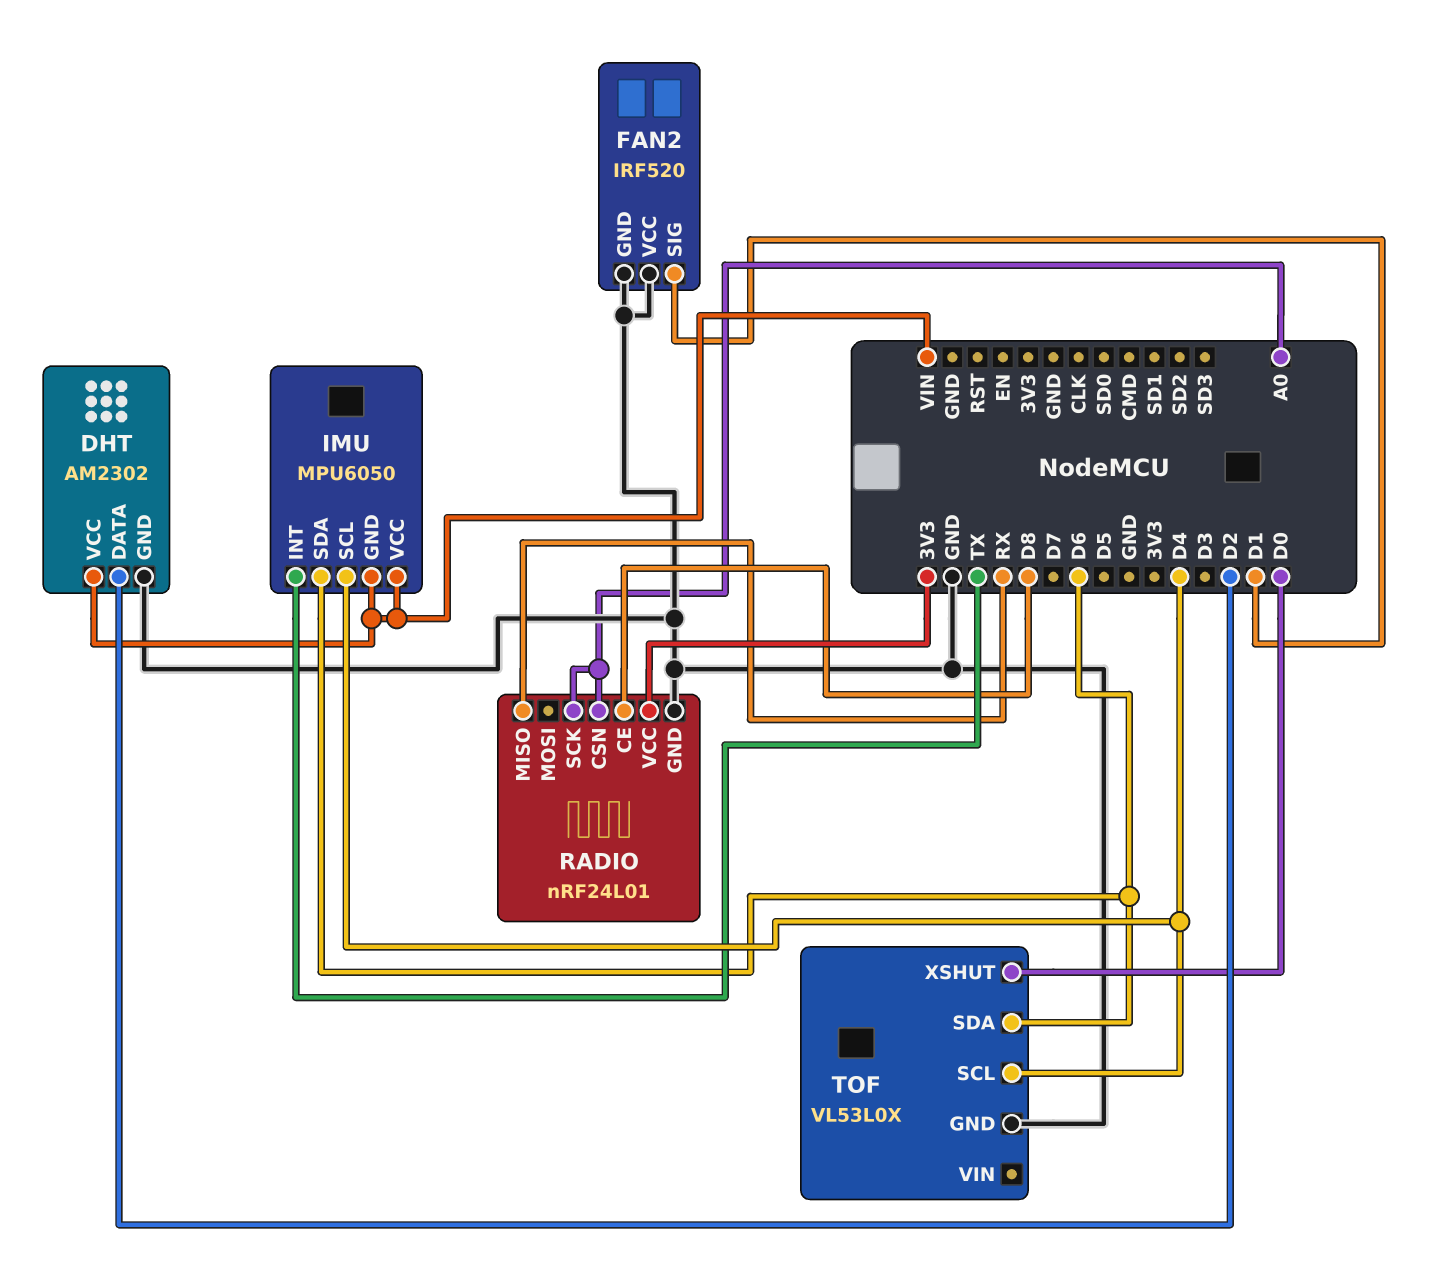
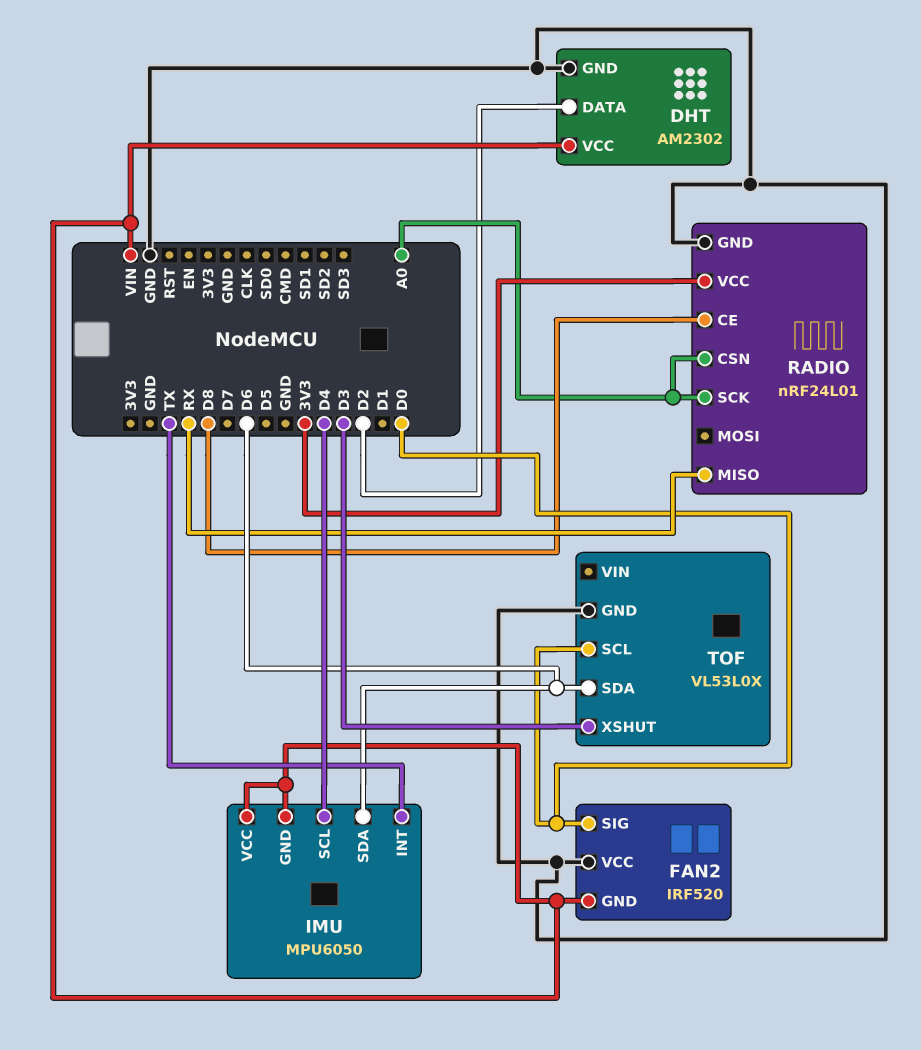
FAN2 pin GND: GND -> VIN
FAN2 pin SIG: D1 -> D0
TOF pin SCL: D4 -> D0
TOF pin XSHUT: D0 -> D3

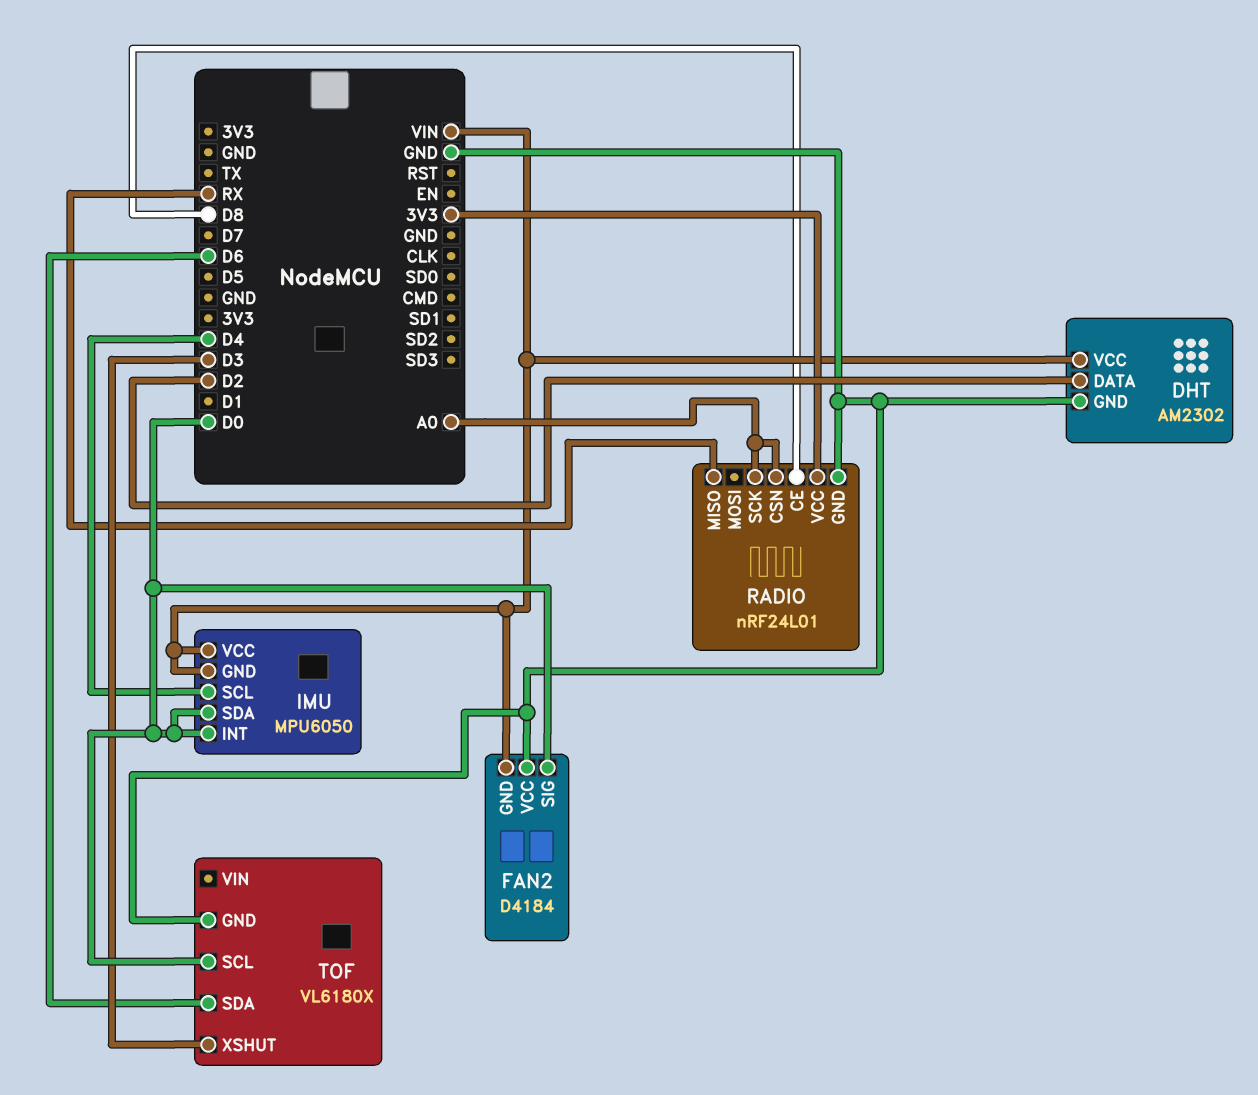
FAN2: IRF520 -> D4184
IMU pin INT: TX -> D0
IMU pin SDA: D6 -> D0
TOF: VL53L0X -> VL6180X

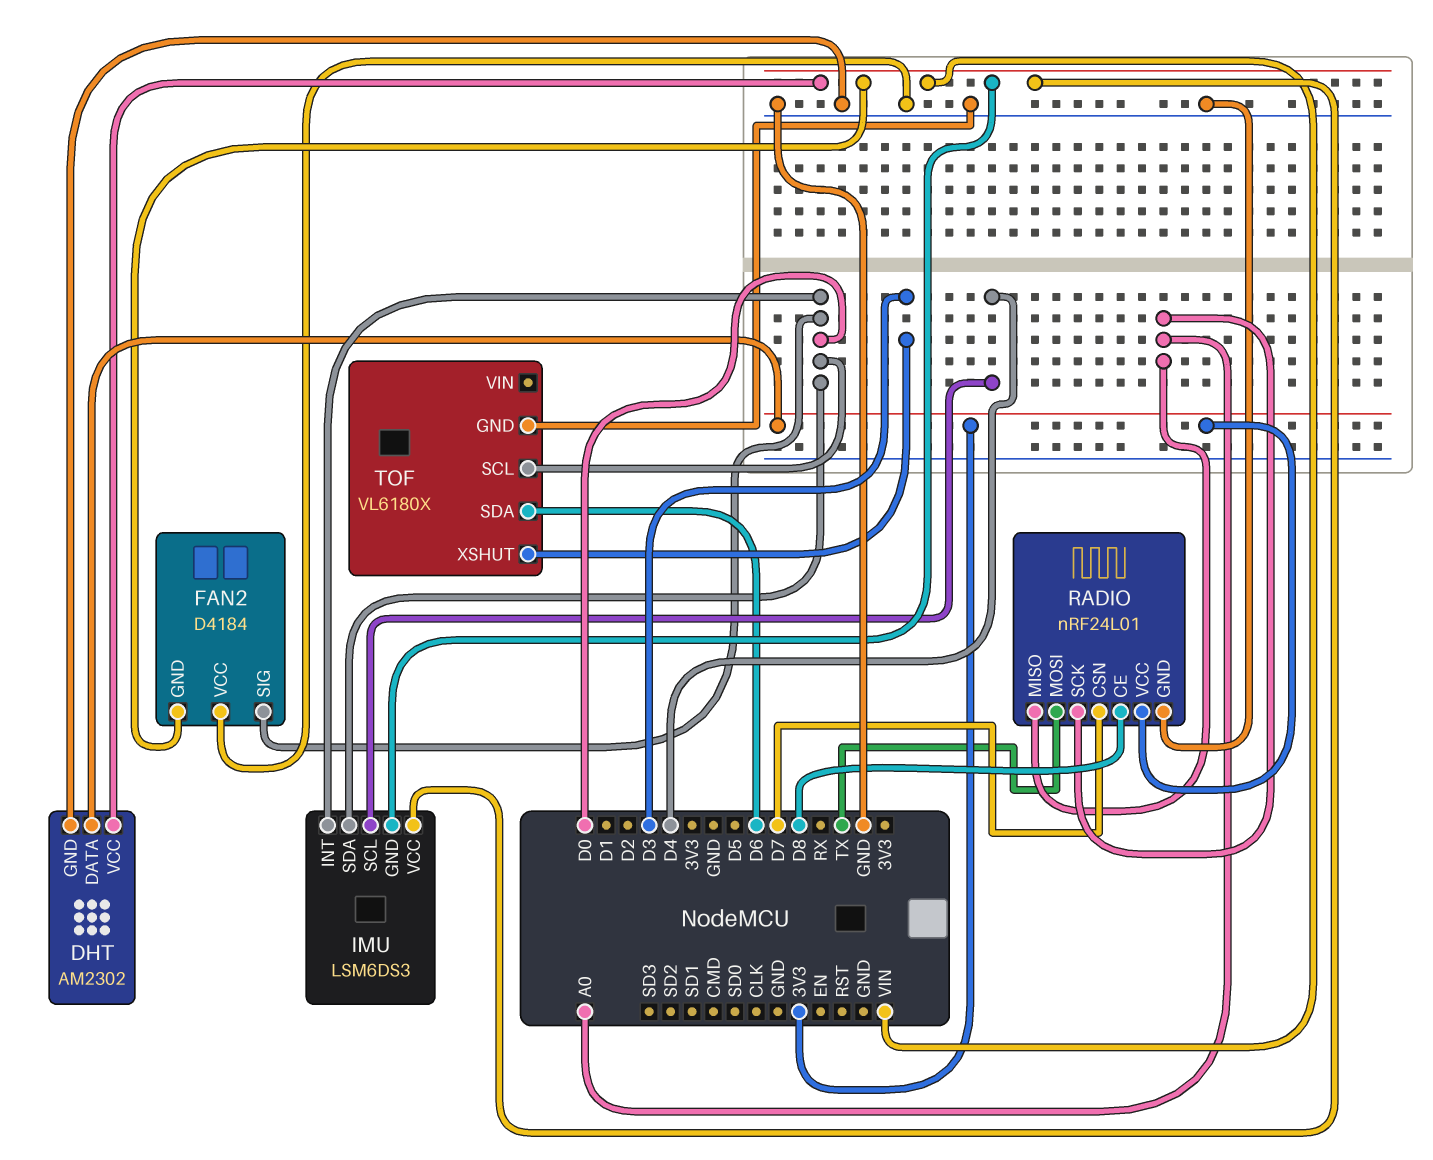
DHT pin DATA: D2 -> 3V3
IMU: MPU6050 -> LSM6DS3
RADIO pin CSN: A0 -> D7
RADIO pin MISO: RX -> A0
RADIO pin MOSI: none -> TX

